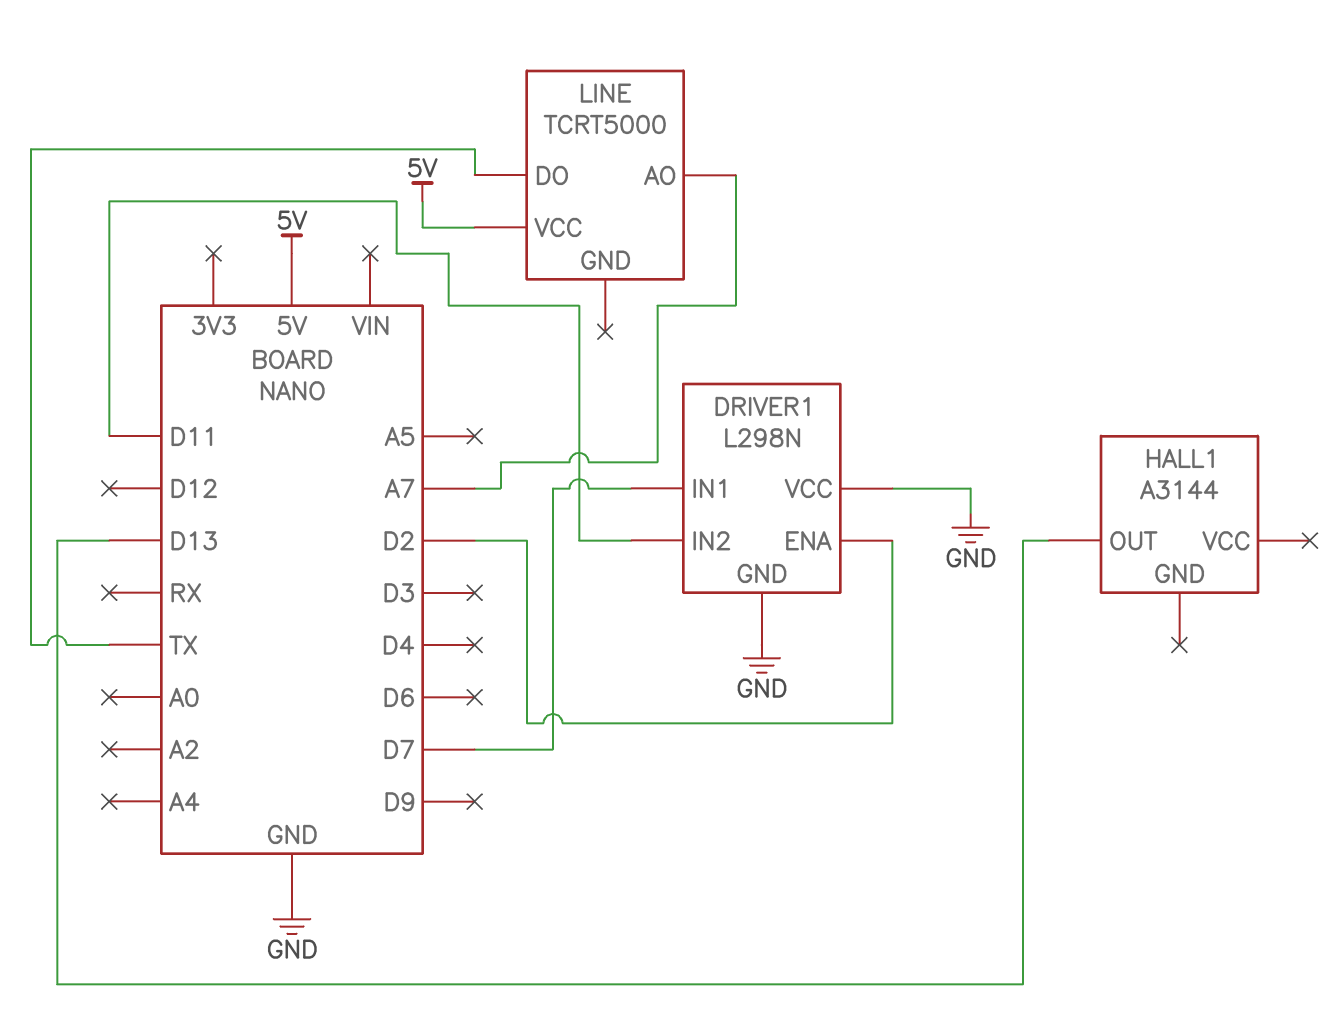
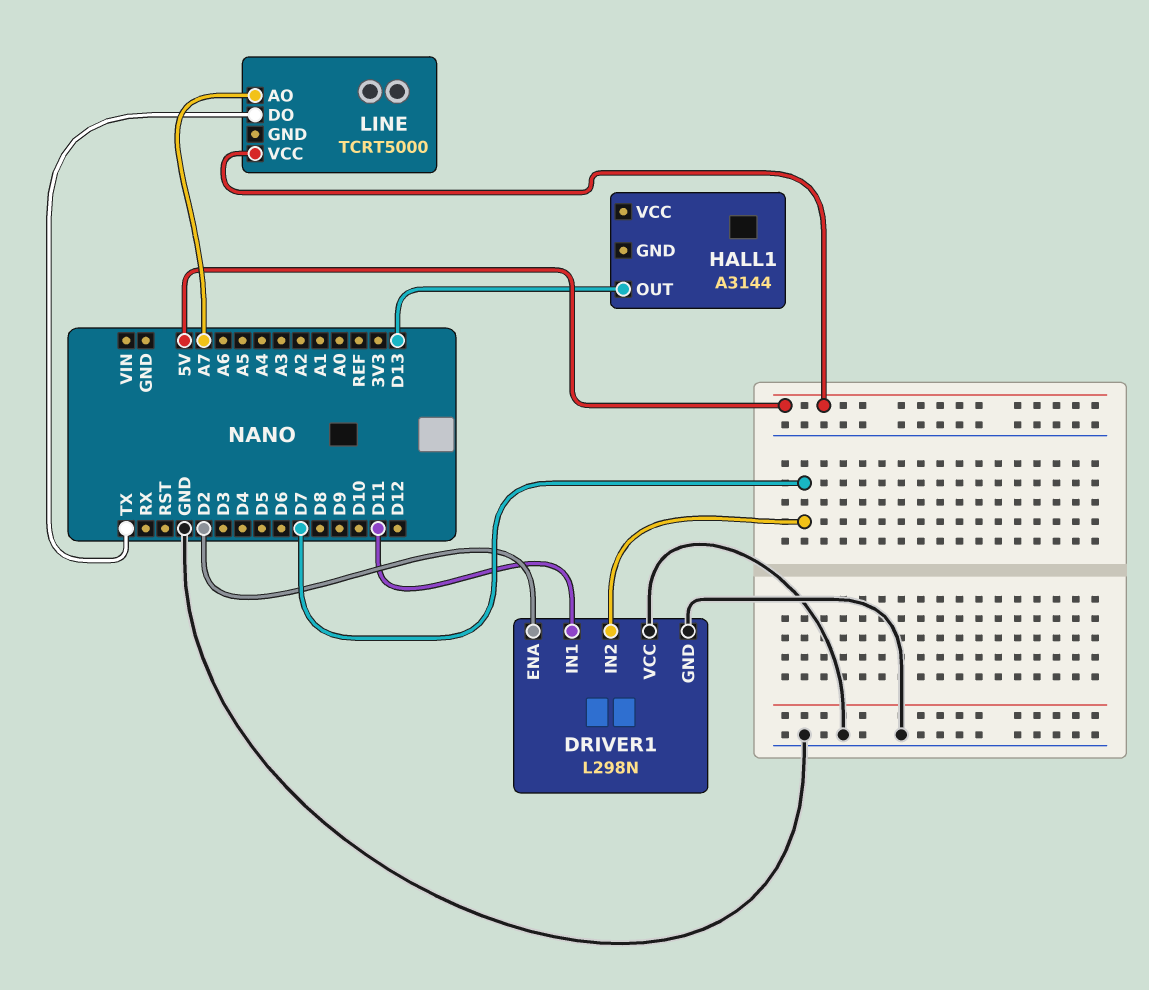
DRIVER1 pin IN1: D7 -> D11
DRIVER1 pin IN2: D11 -> D7

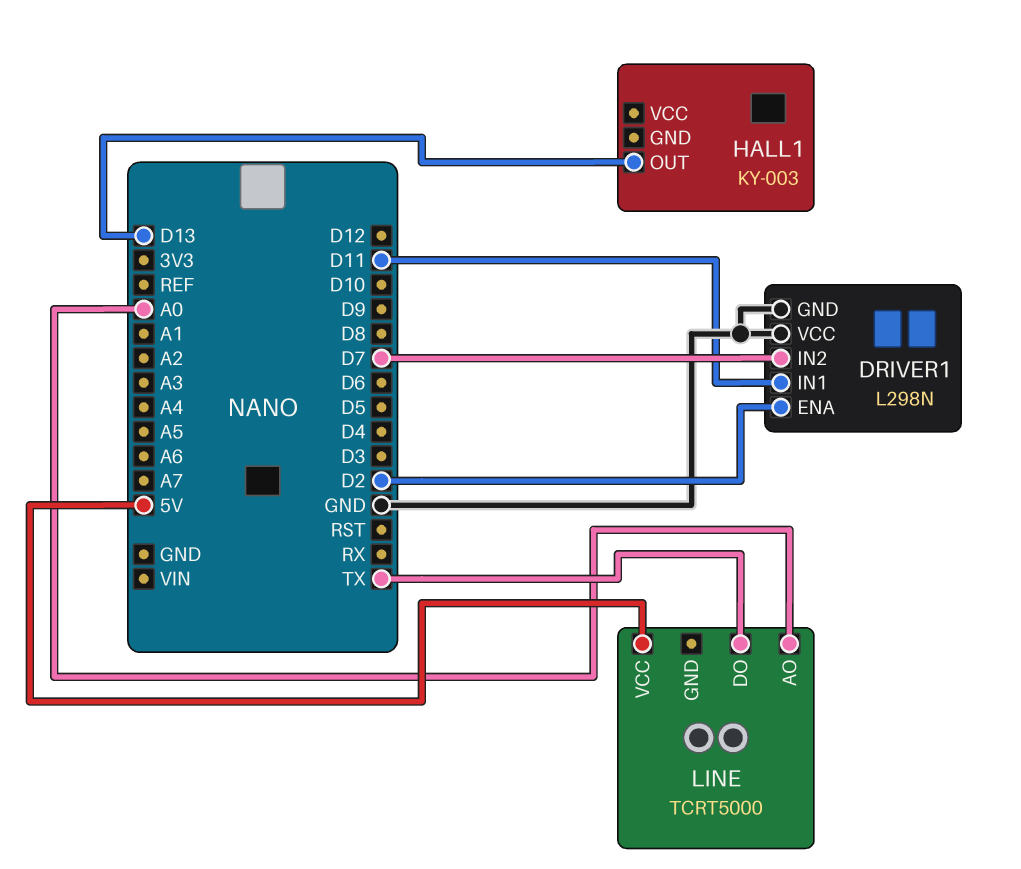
HALL1: A3144 -> KY-003
LINE pin AO: A7 -> A0

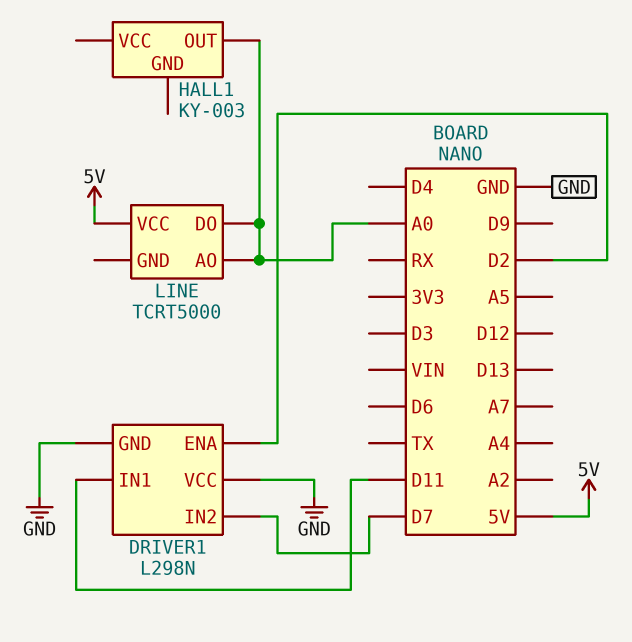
HALL1 pin OUT: D13 -> A0
LINE pin DO: TX -> A0

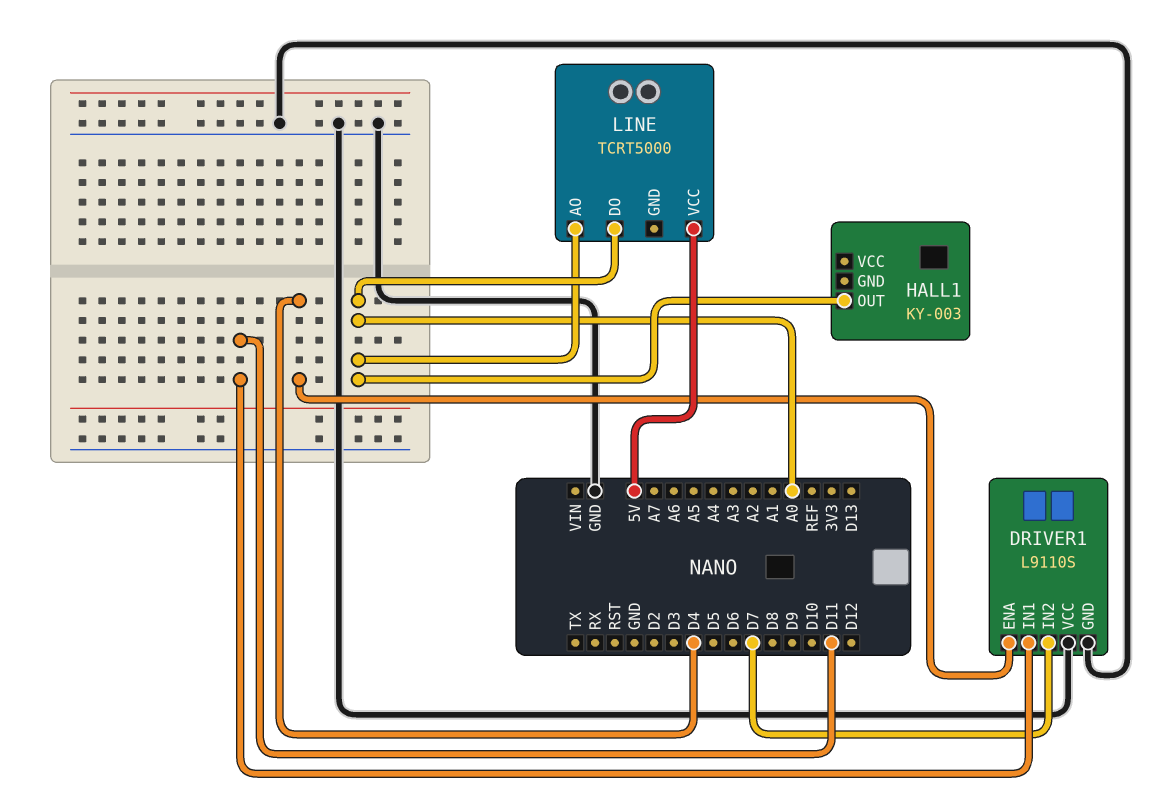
DRIVER1: L298N -> L9110S
DRIVER1 pin ENA: D2 -> D4

